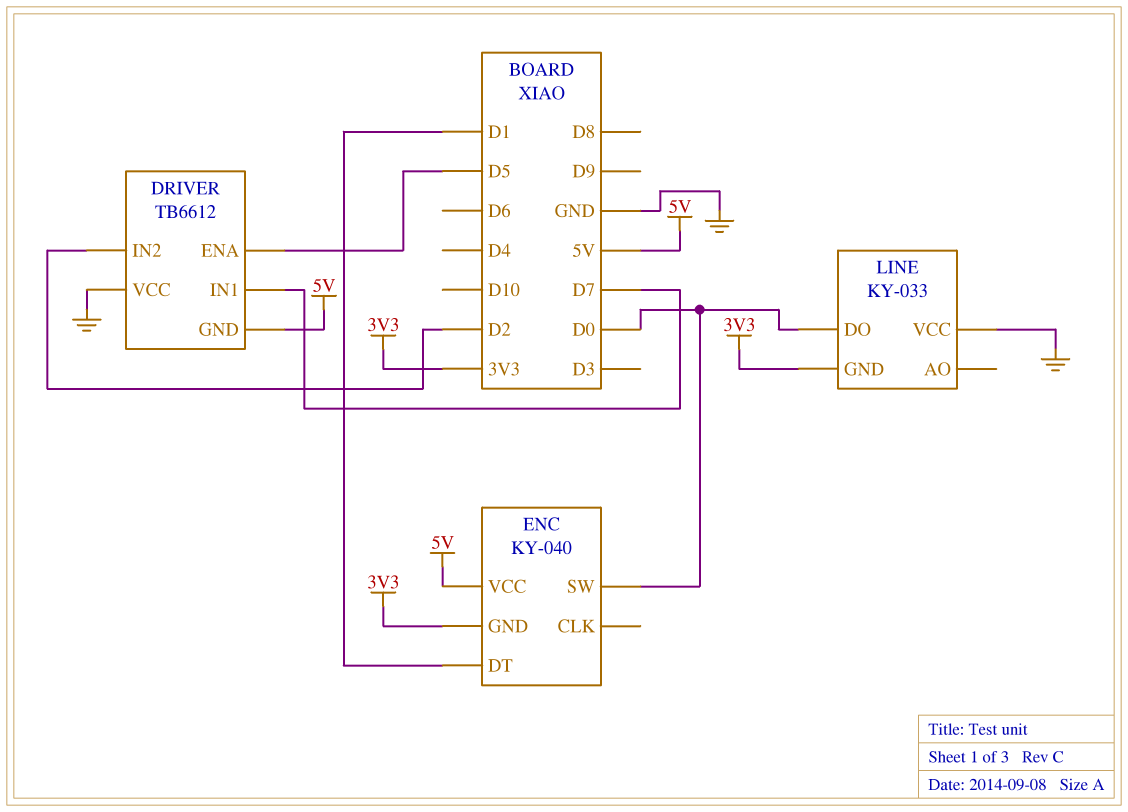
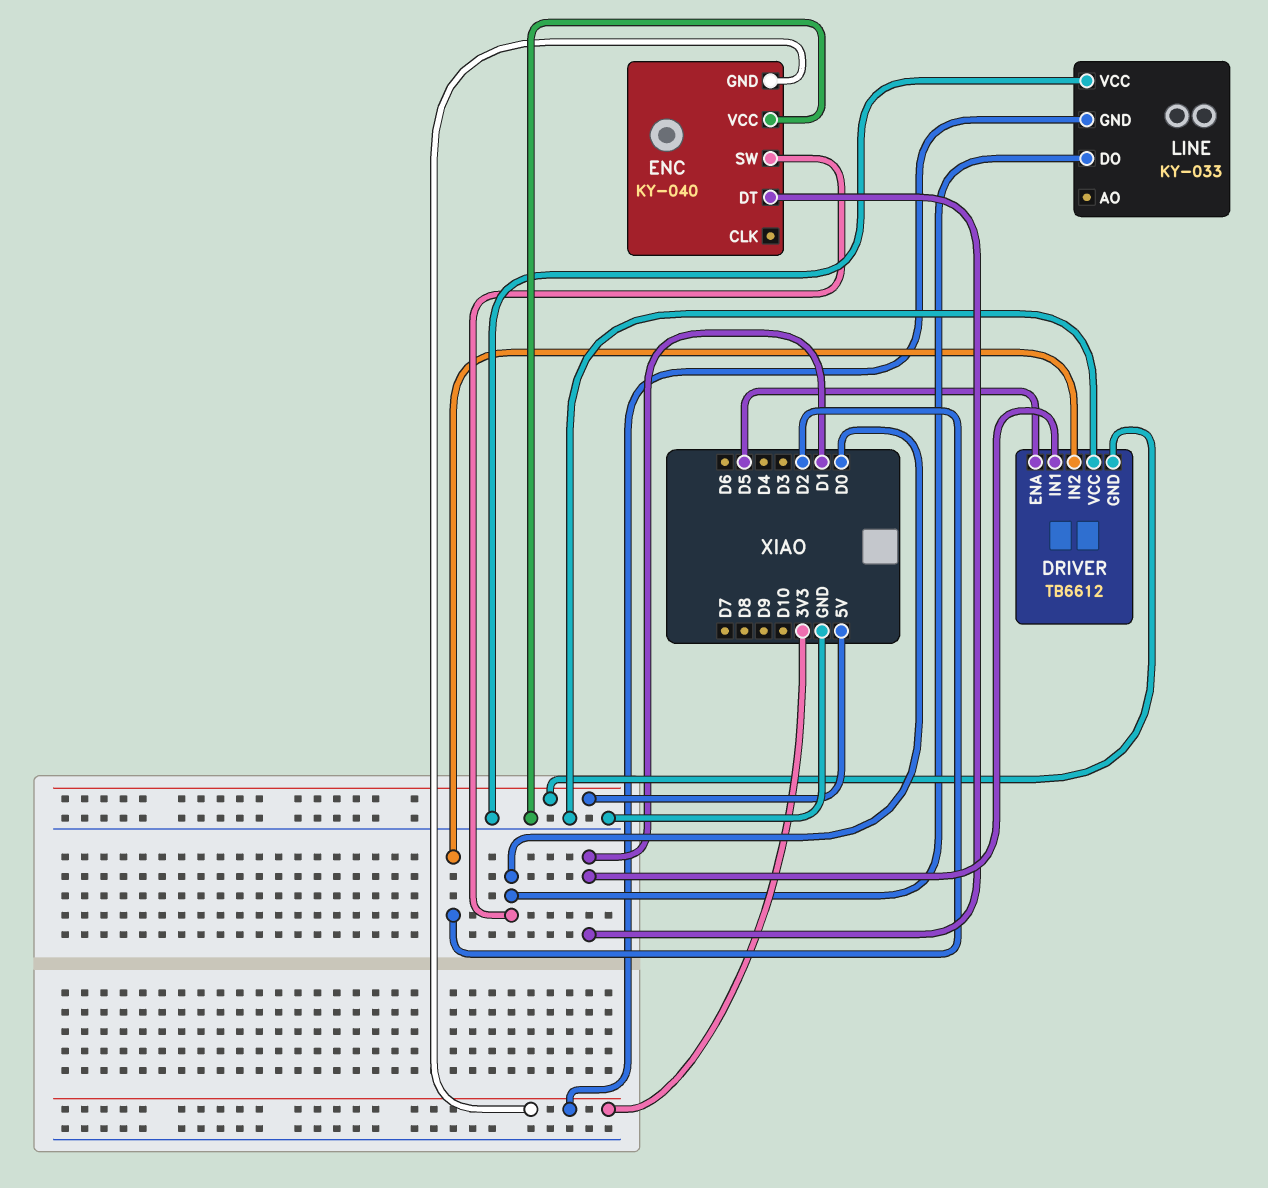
DRIVER pin IN1: D7 -> D1
ENC pin VCC: 5V -> GND

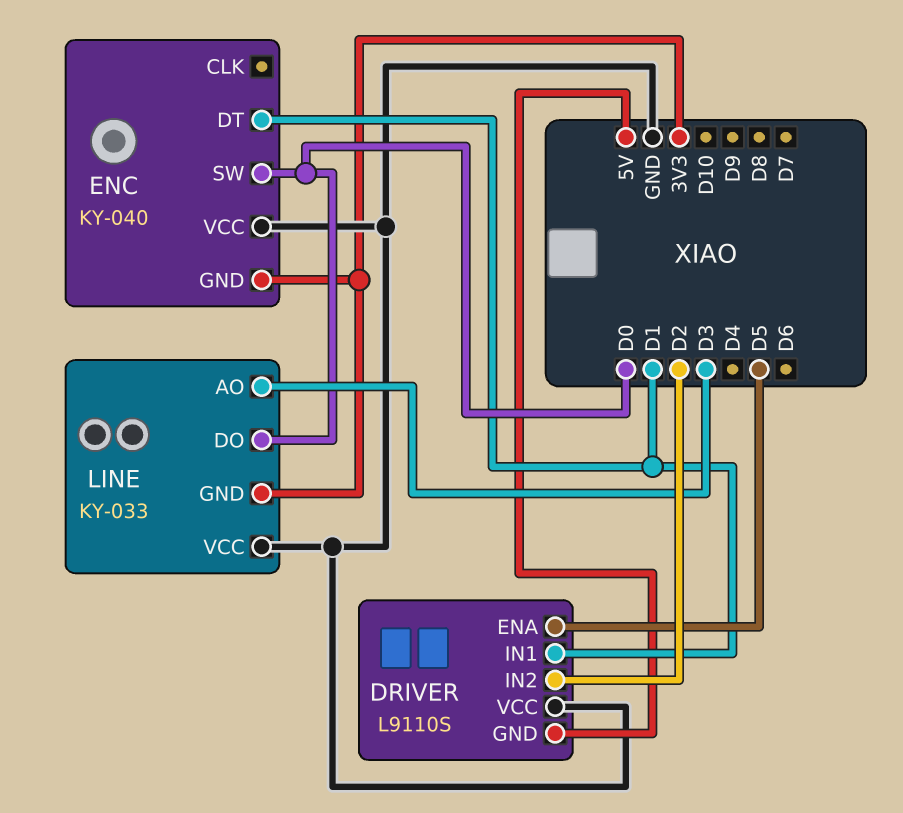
DRIVER: TB6612 -> L9110S
LINE pin AO: none -> D3

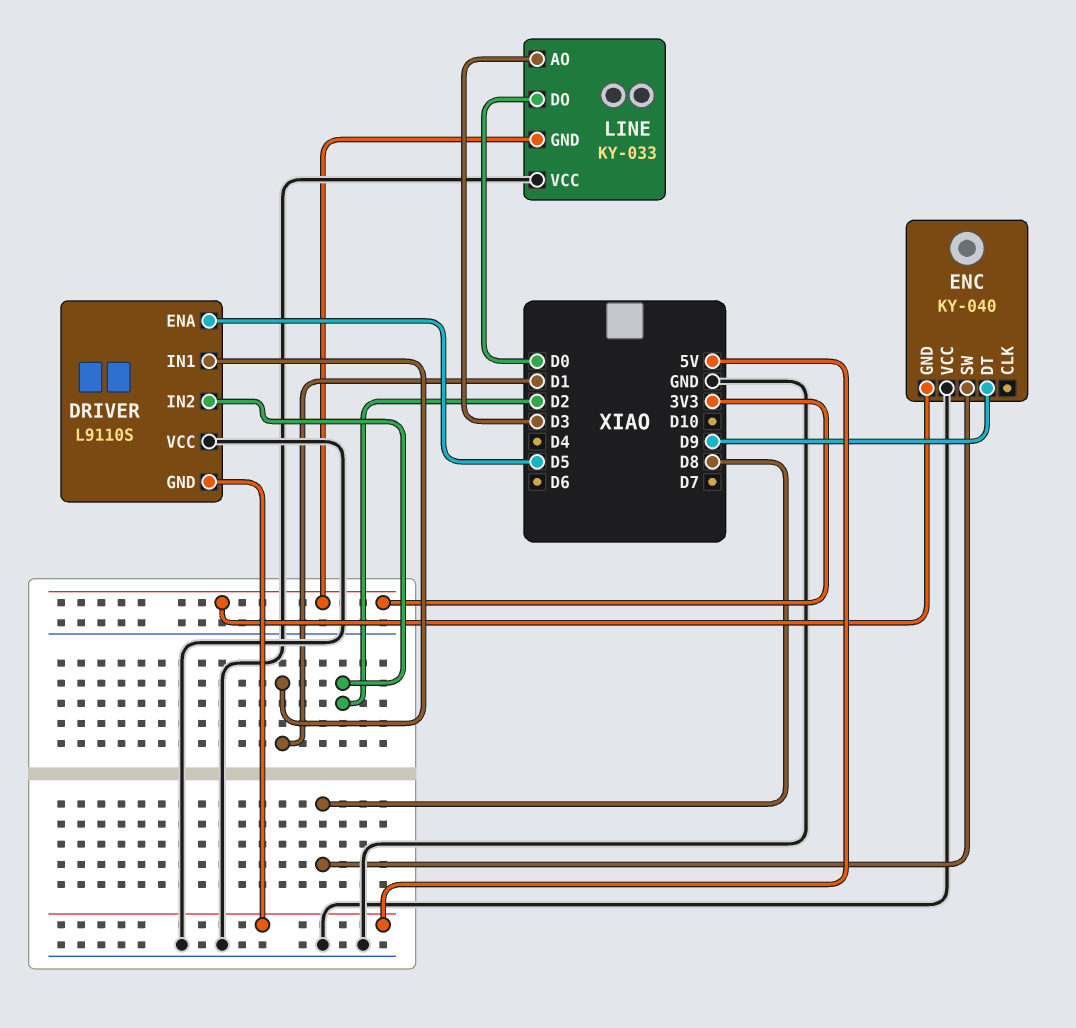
ENC pin DT: D1 -> D9
ENC pin SW: D0 -> D8

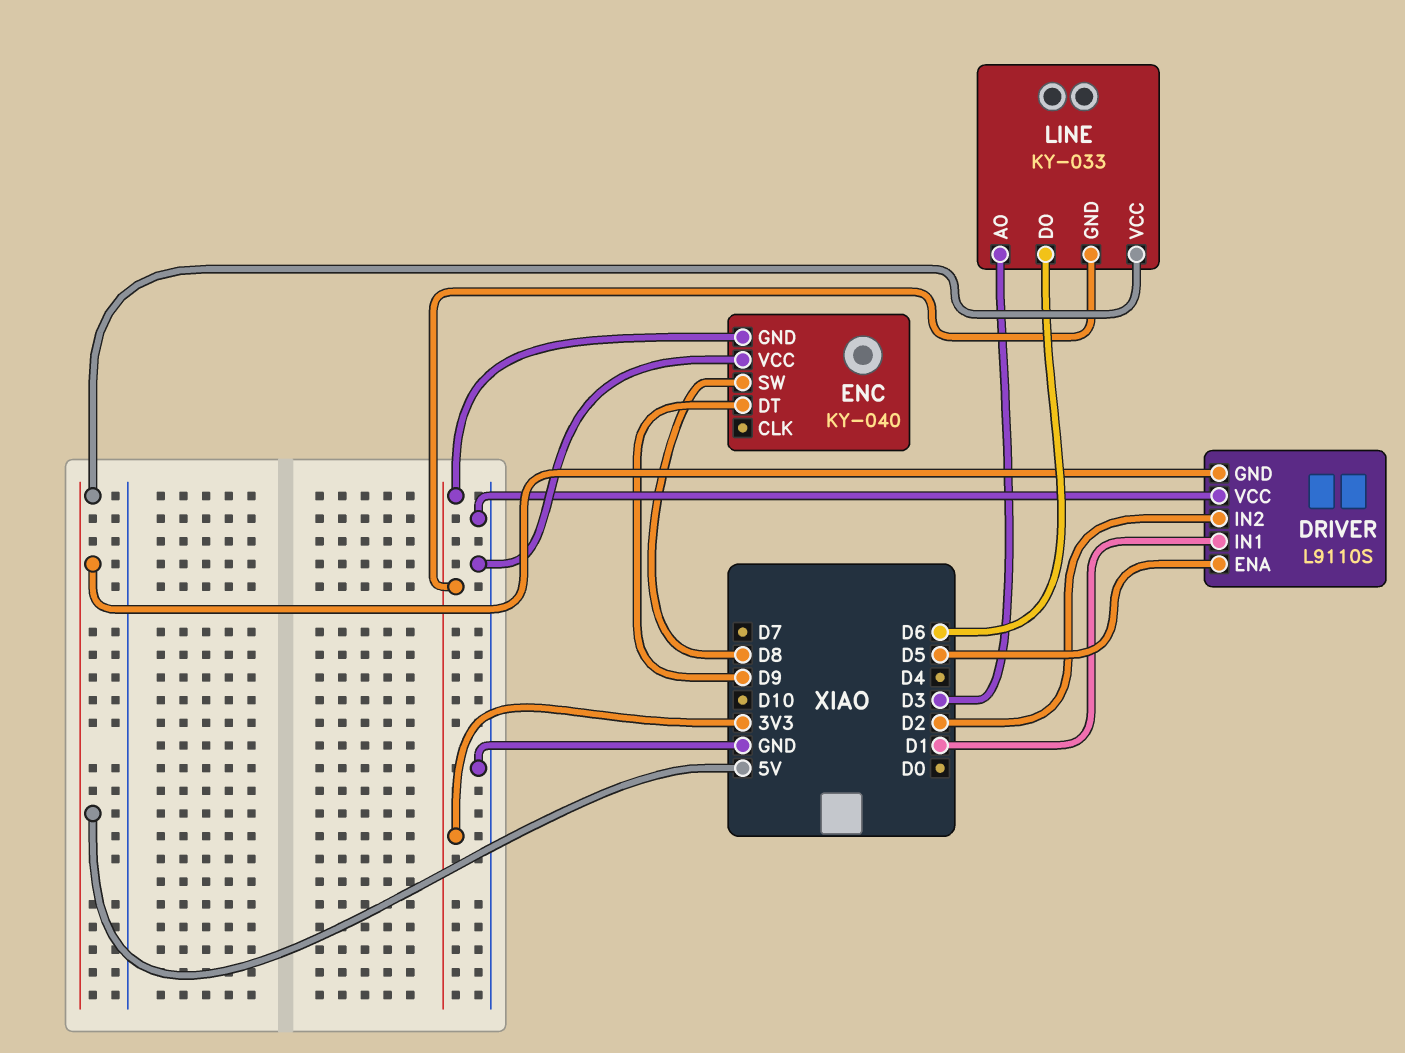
LINE pin DO: D0 -> D6
LINE pin VCC: GND -> 5V

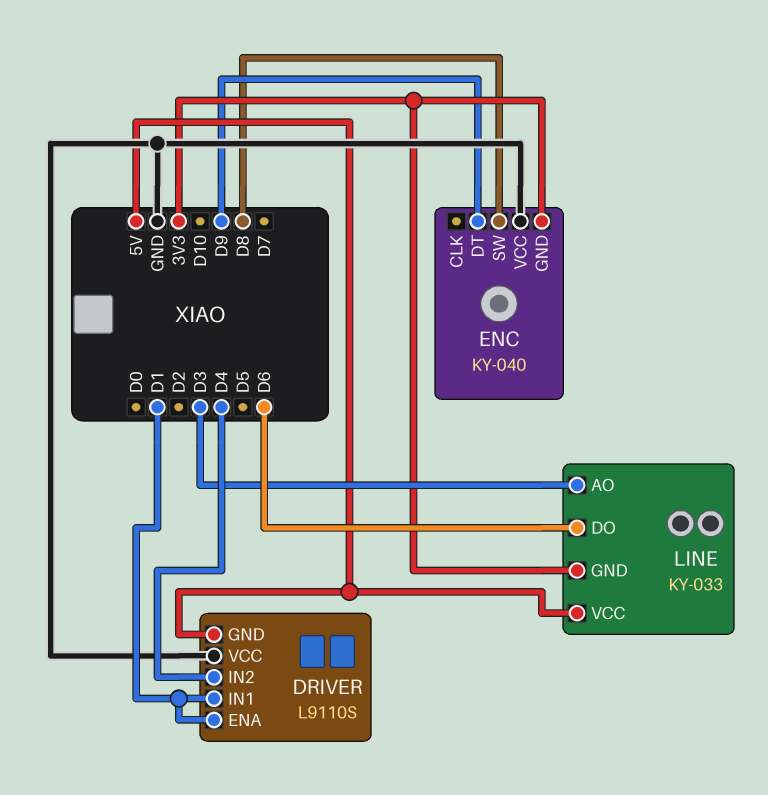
DRIVER pin ENA: D5 -> D1
DRIVER pin IN2: D2 -> D4

